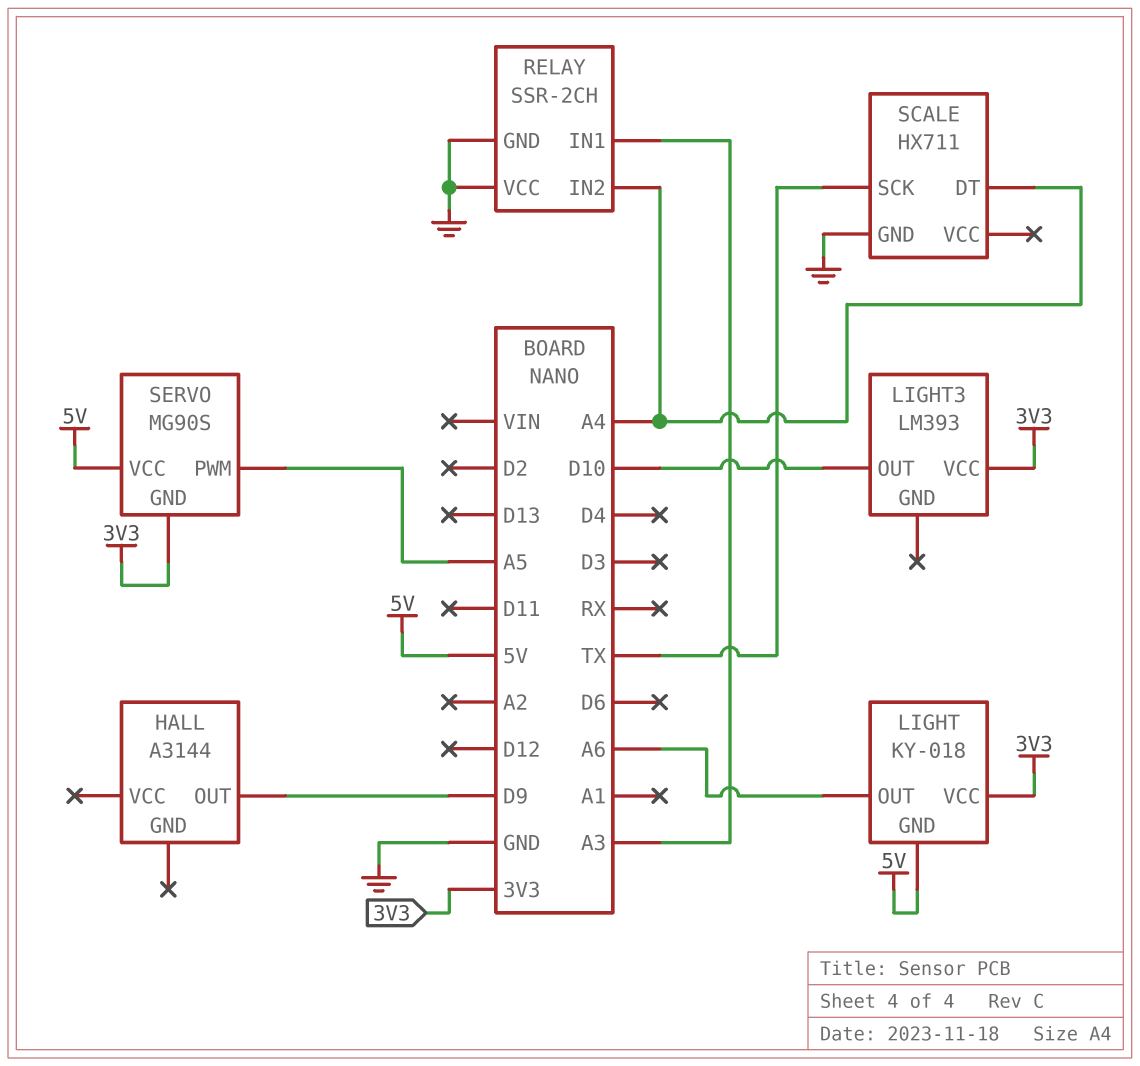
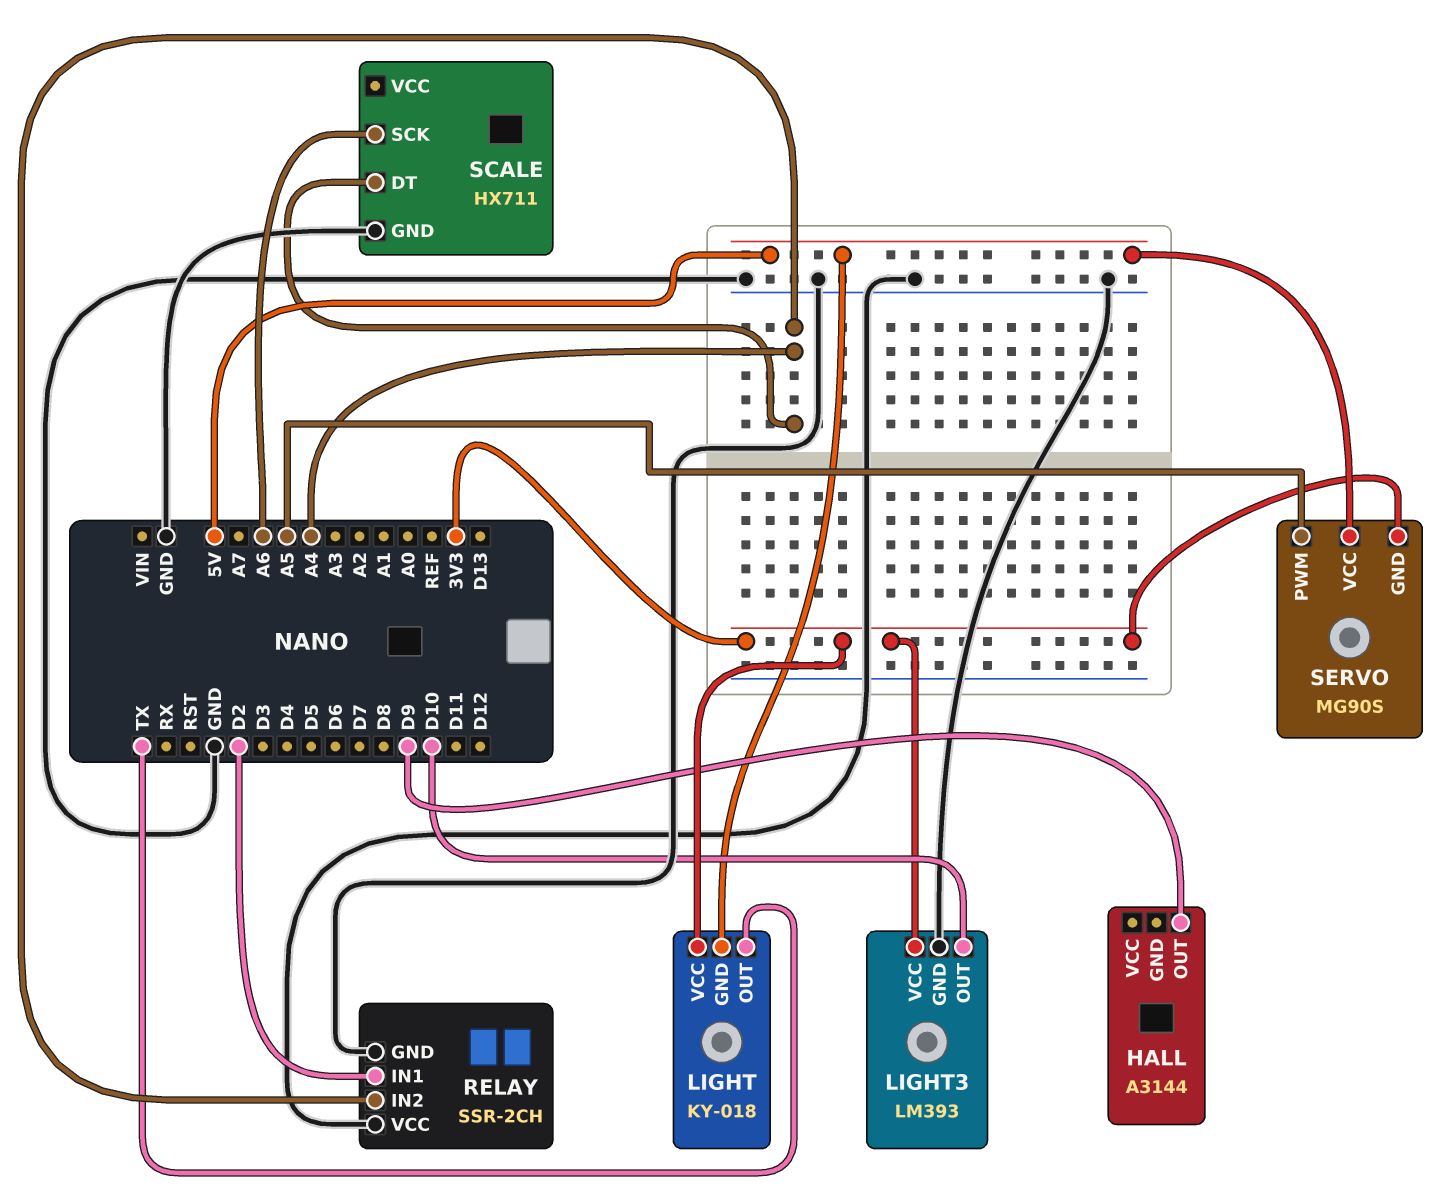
LIGHT pin OUT: A6 -> TX
LIGHT3 pin GND: none -> GND
RELAY pin IN1: A3 -> D2
SCALE pin SCK: TX -> A6

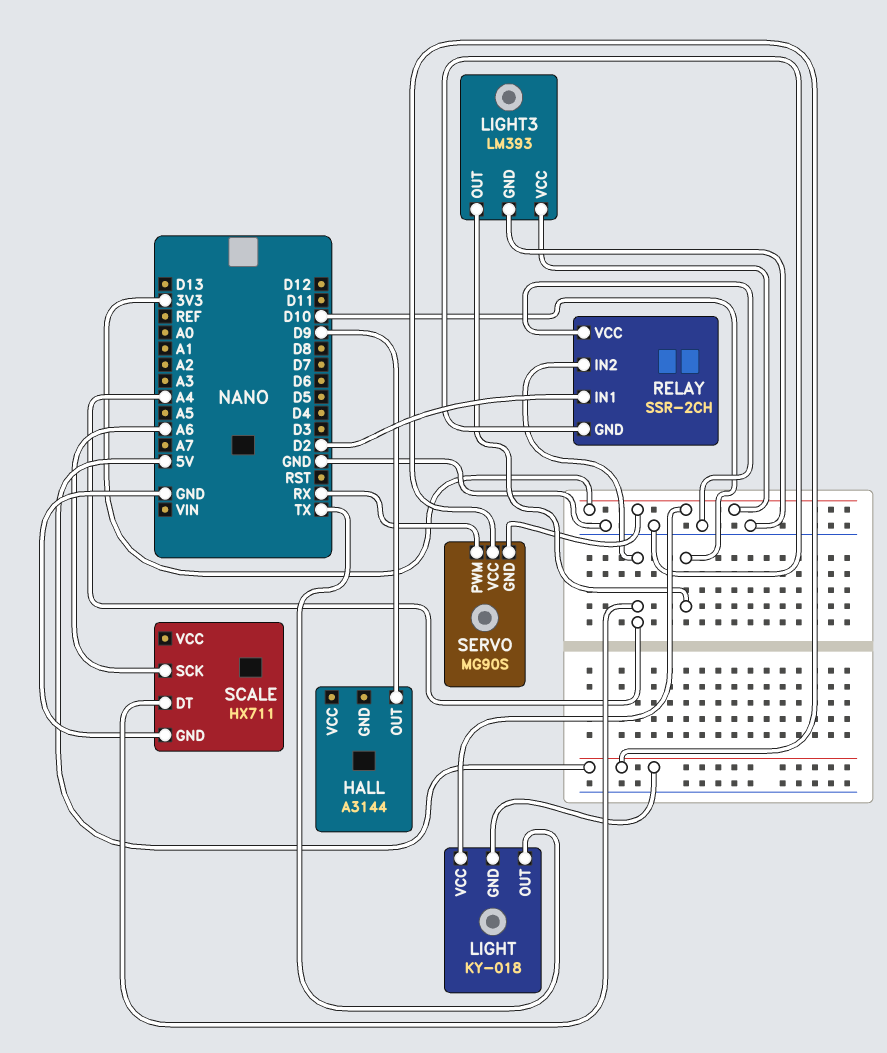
SERVO pin PWM: A5 -> RX

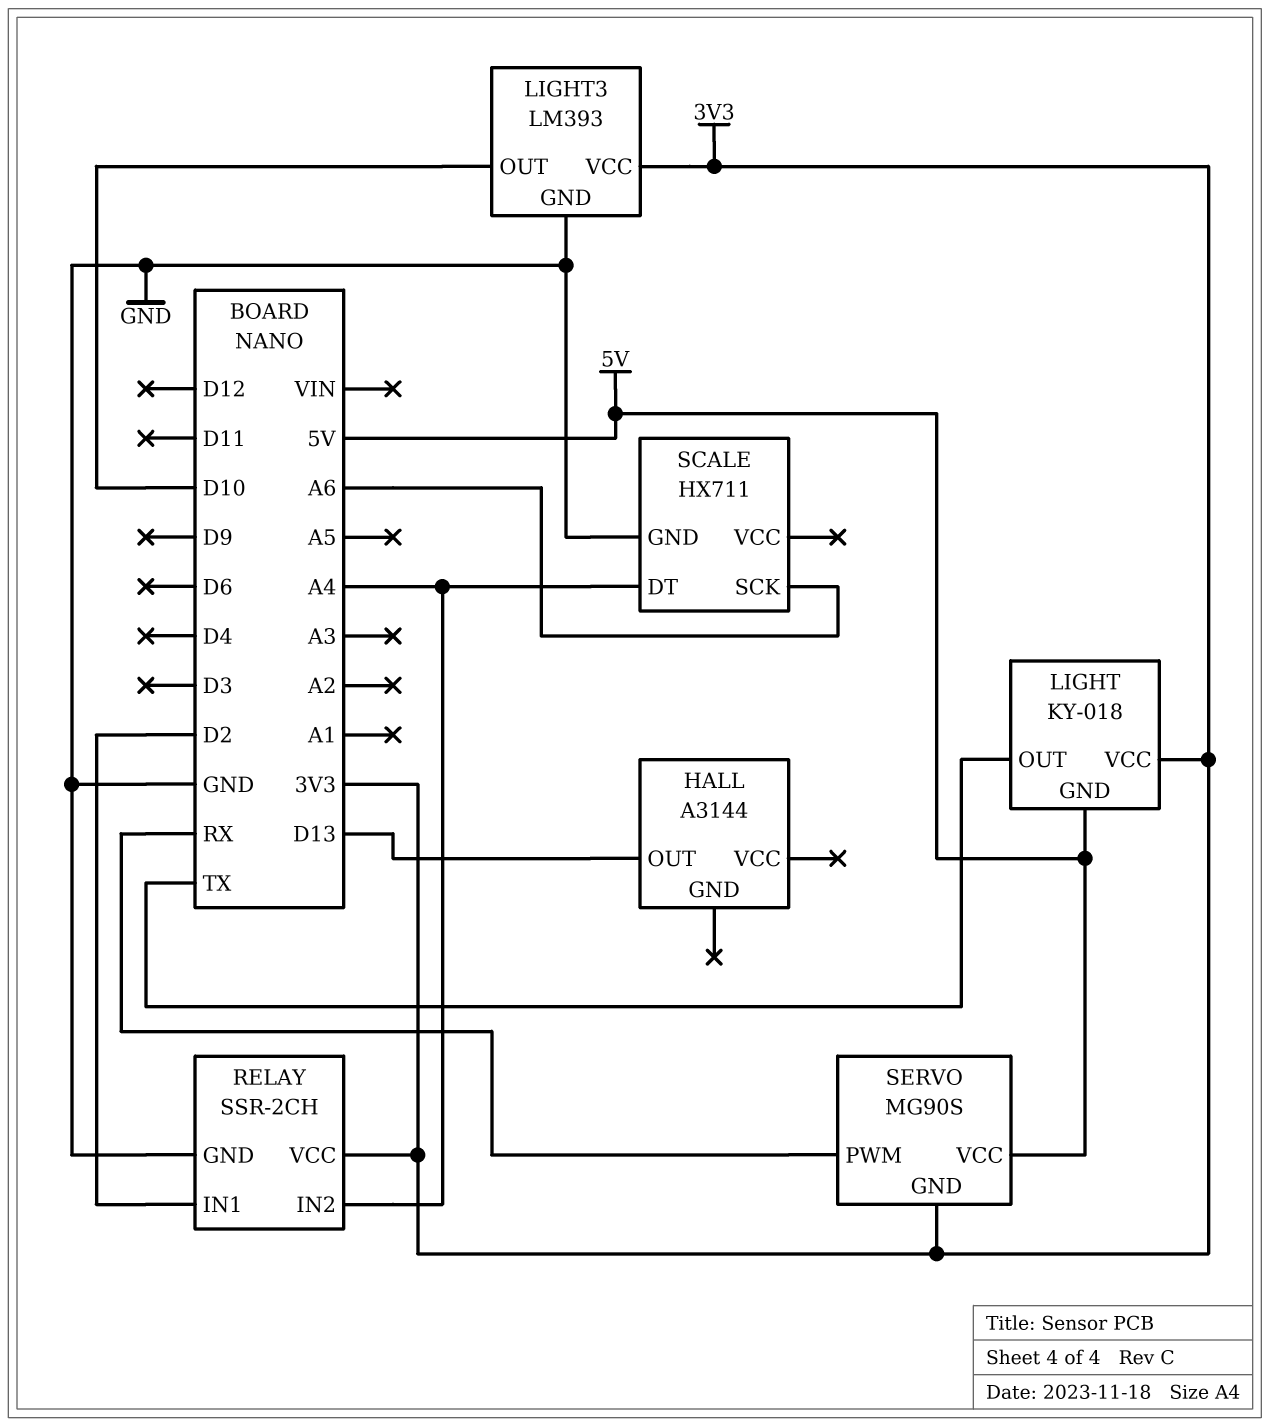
HALL pin OUT: D9 -> D13
RELAY pin VCC: GND -> 3V3

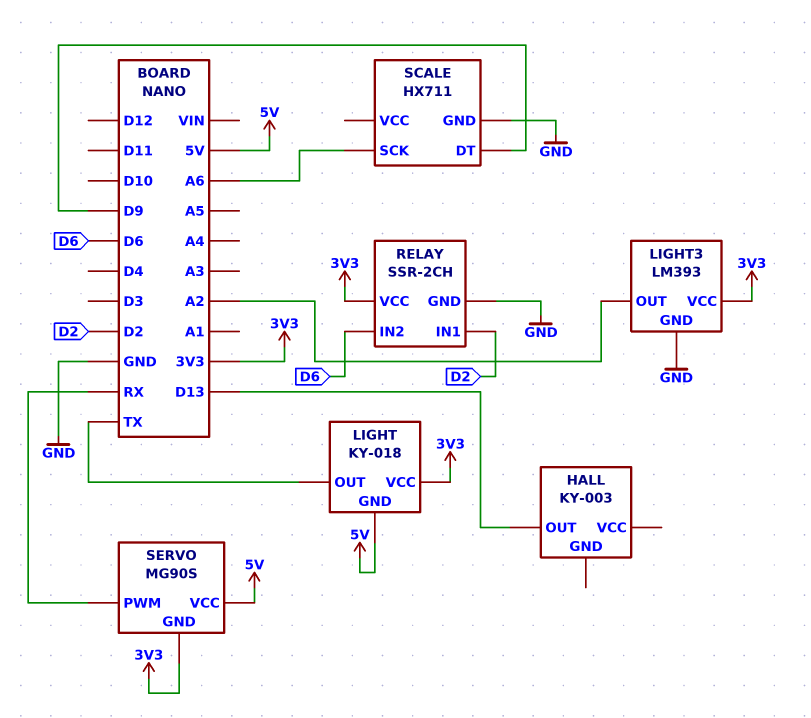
HALL: A3144 -> KY-003
LIGHT3 pin OUT: D10 -> A2
RELAY pin IN2: A4 -> D6
SCALE pin DT: A4 -> D9

